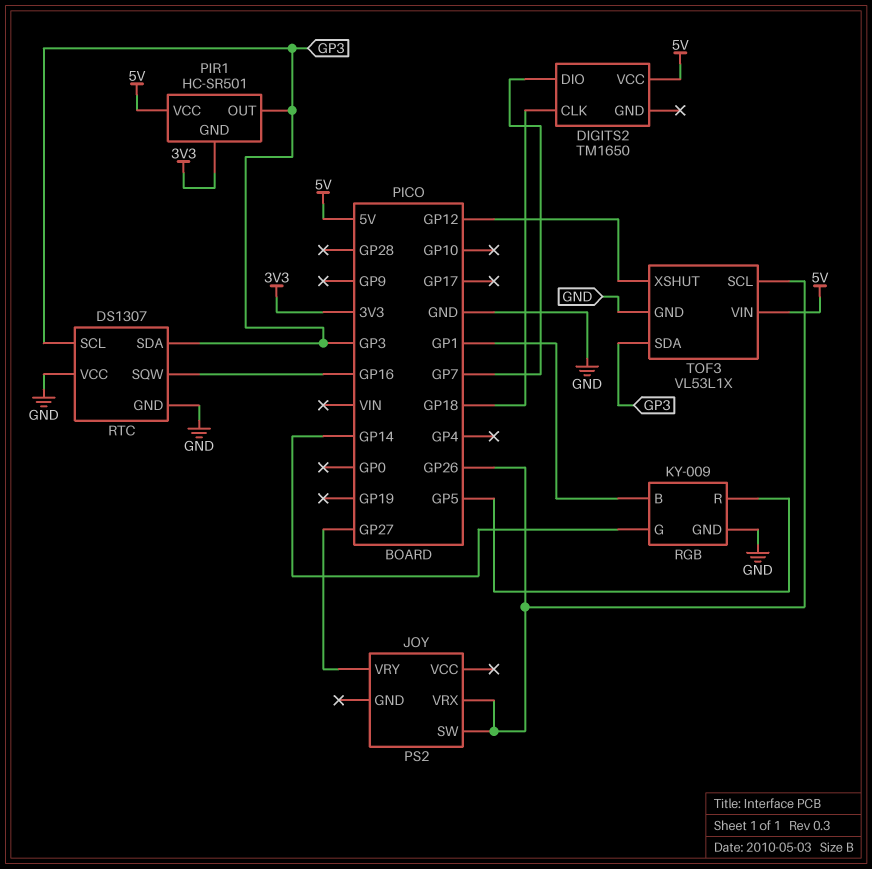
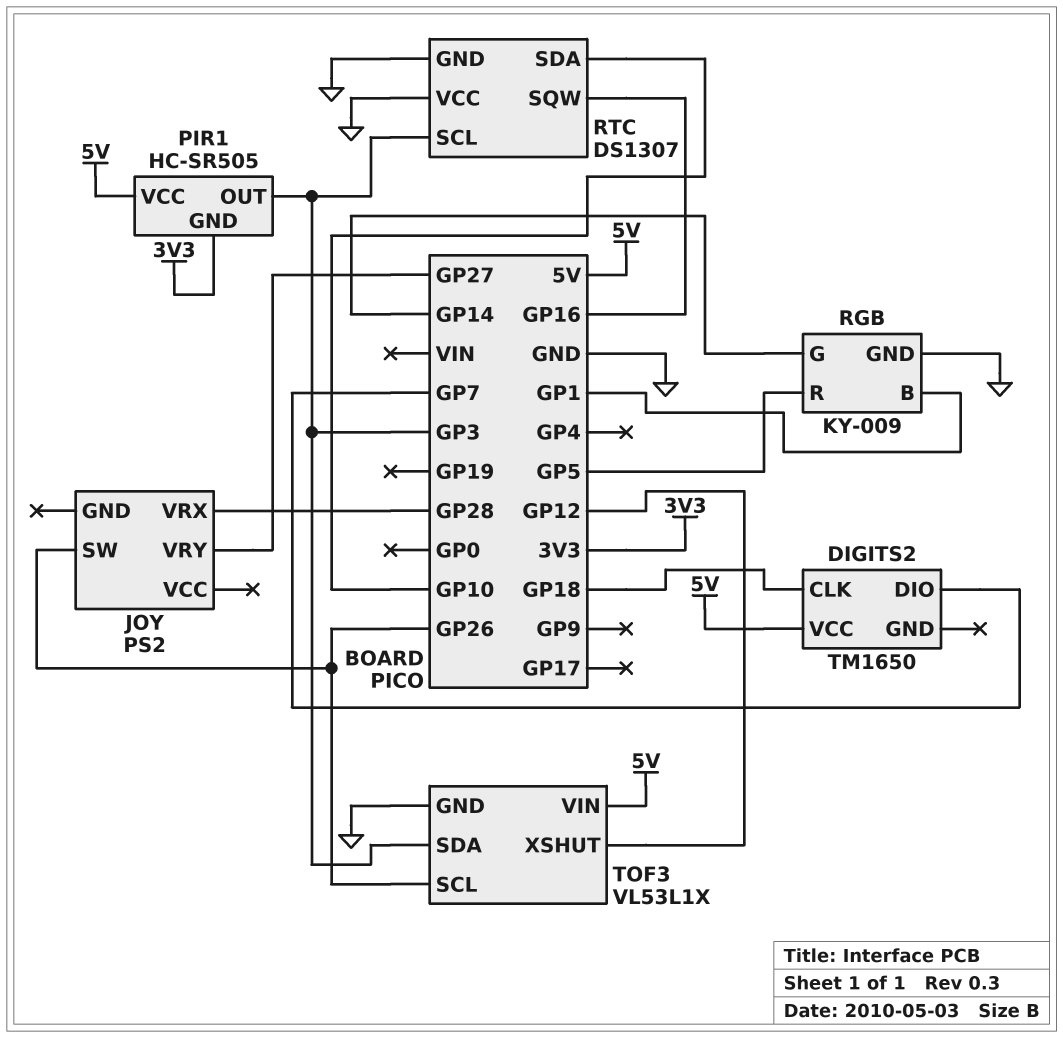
JOY pin VRX: GP26 -> GP28
PIR1: HC-SR501 -> HC-SR505
RTC pin SDA: GP3 -> GP10

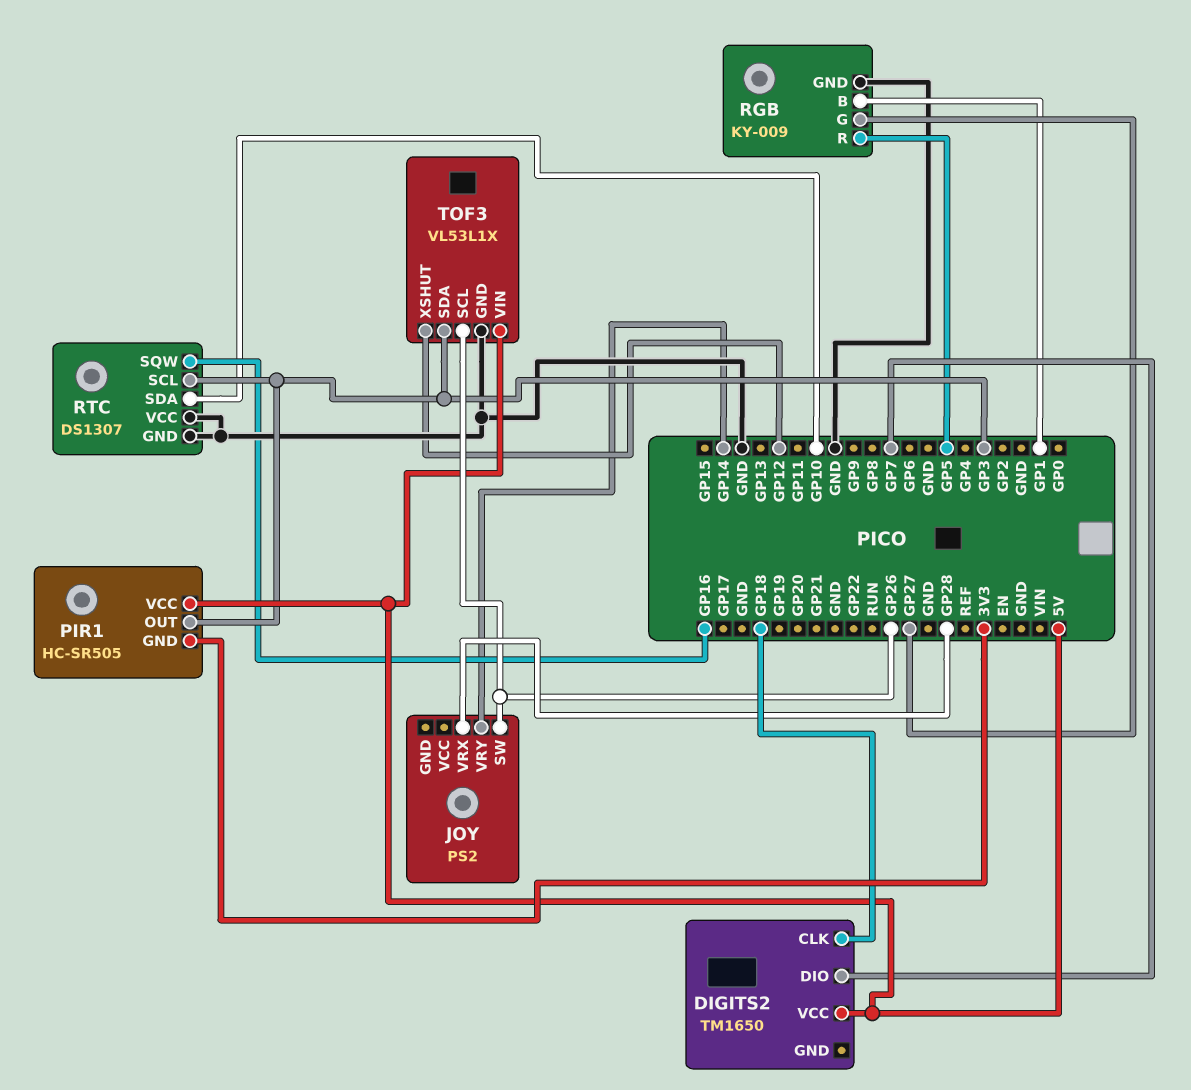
JOY pin VRY: GP27 -> GP14
RGB pin G: GP14 -> GP27

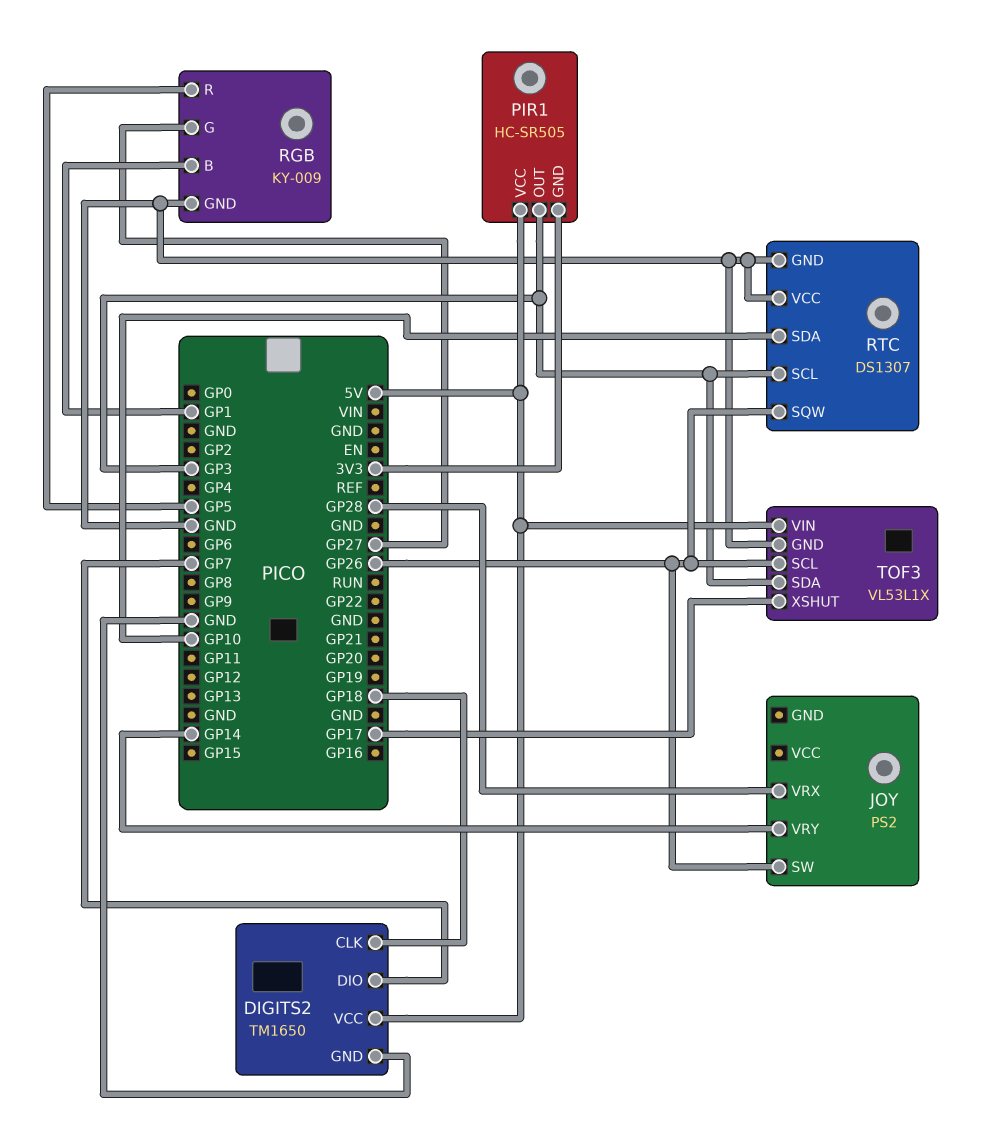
DIGITS2 pin GND: none -> GND
RTC pin SQW: GP16 -> GP26
TOF3 pin XSHUT: GP12 -> GP17

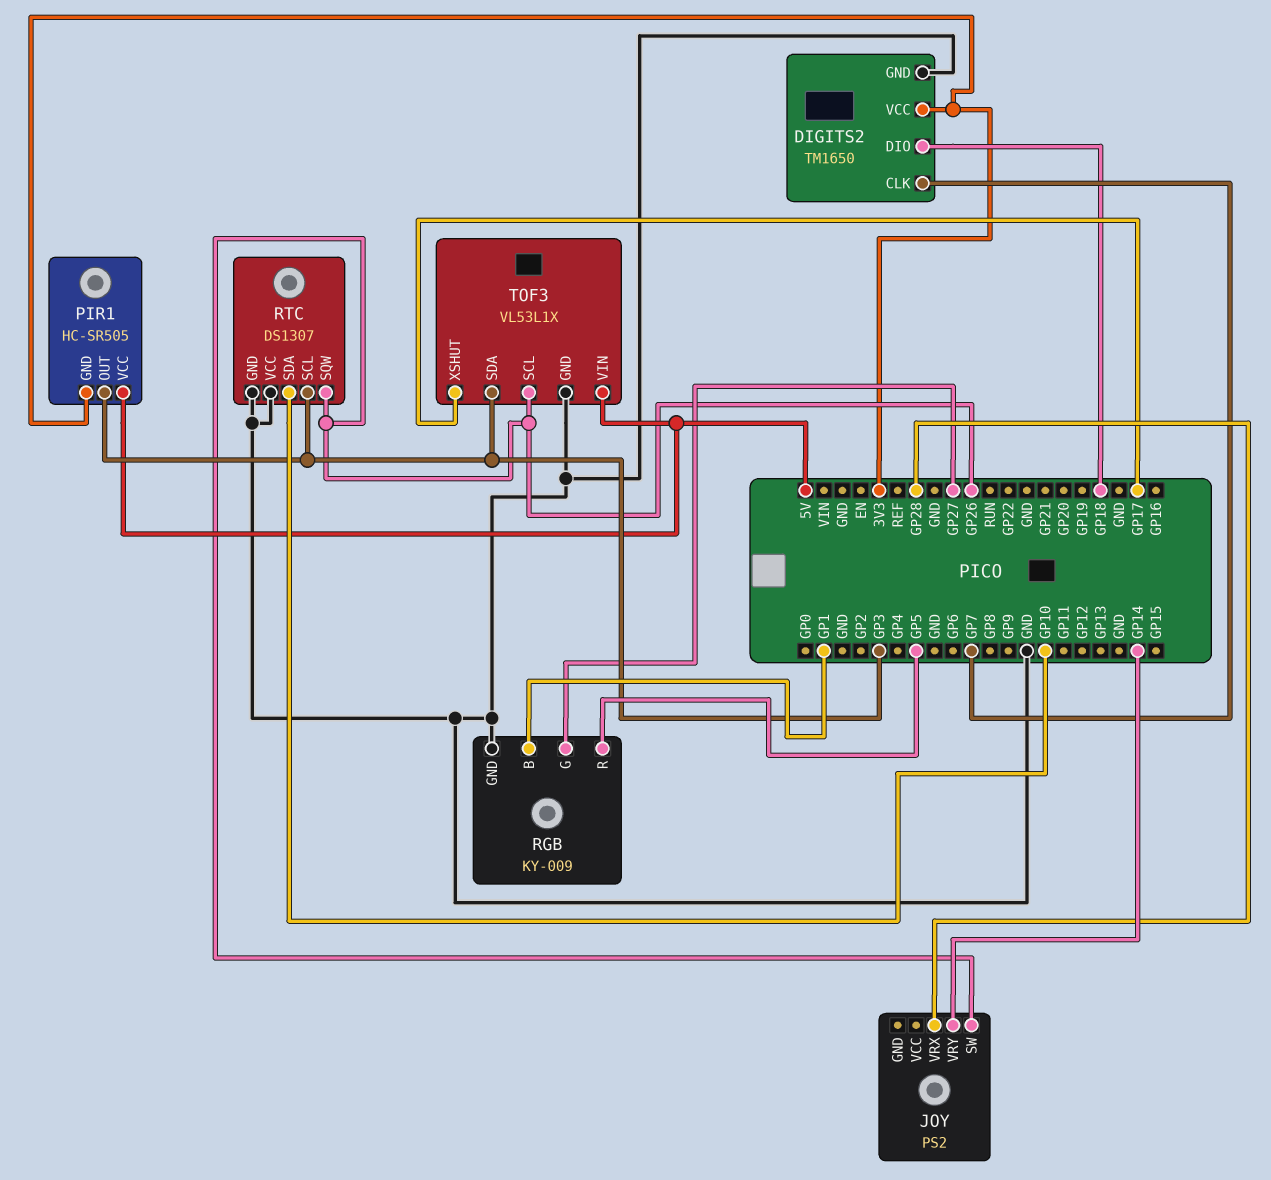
DIGITS2 pin CLK: GP18 -> GP7
DIGITS2 pin DIO: GP7 -> GP18
DIGITS2 pin VCC: 5V -> 3V3

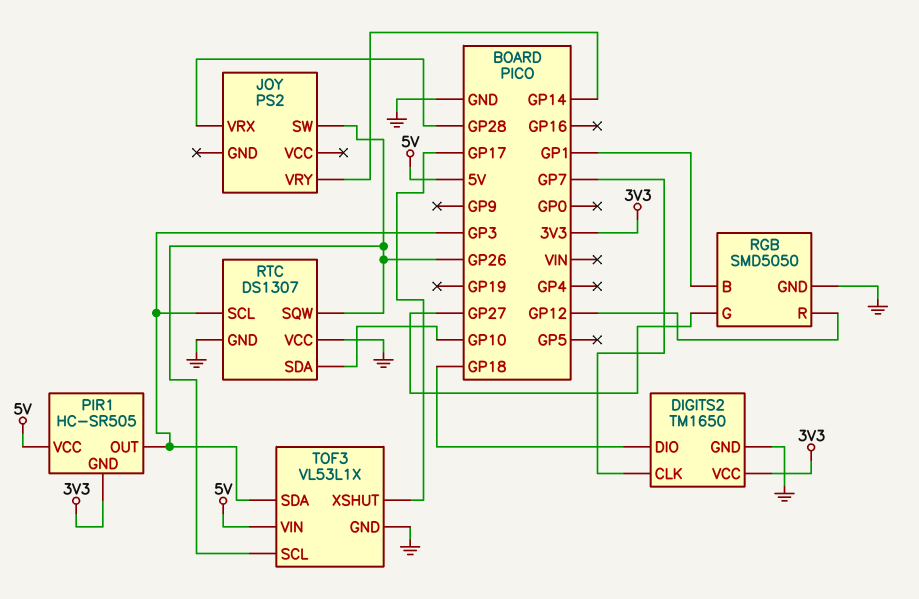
RGB: KY-009 -> SMD5050
RGB pin R: GP5 -> GP12

